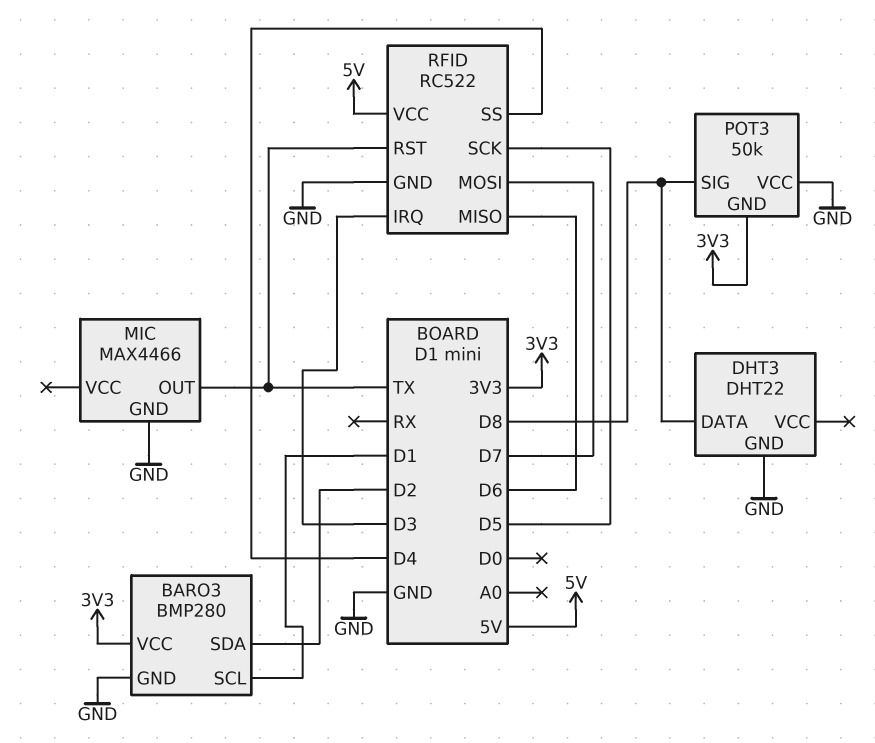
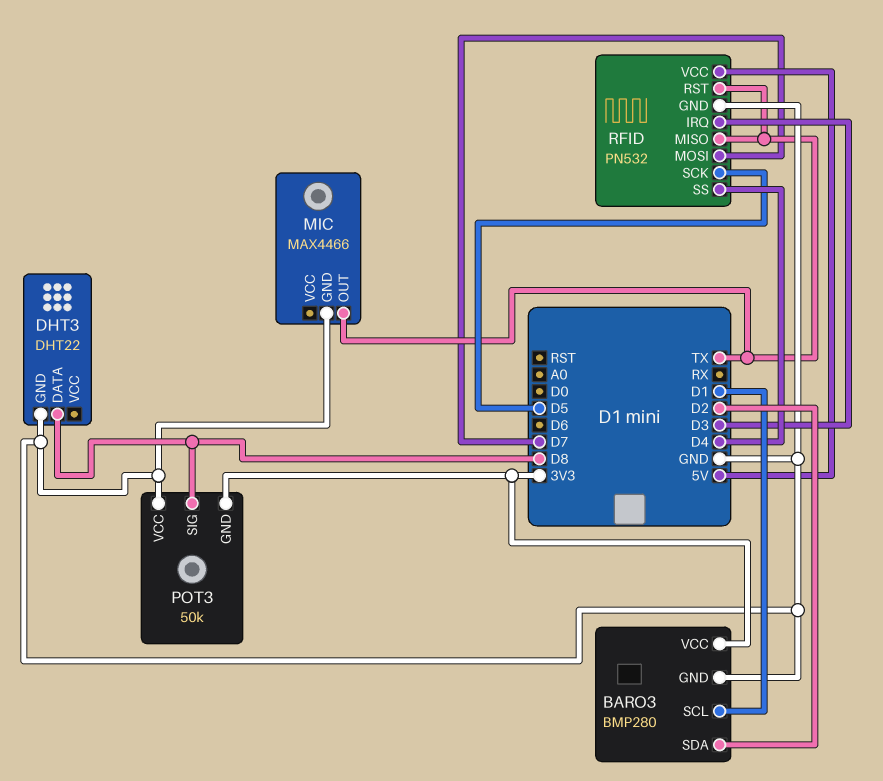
RFID: RC522 -> PN532
RFID pin MISO: D6 -> TX

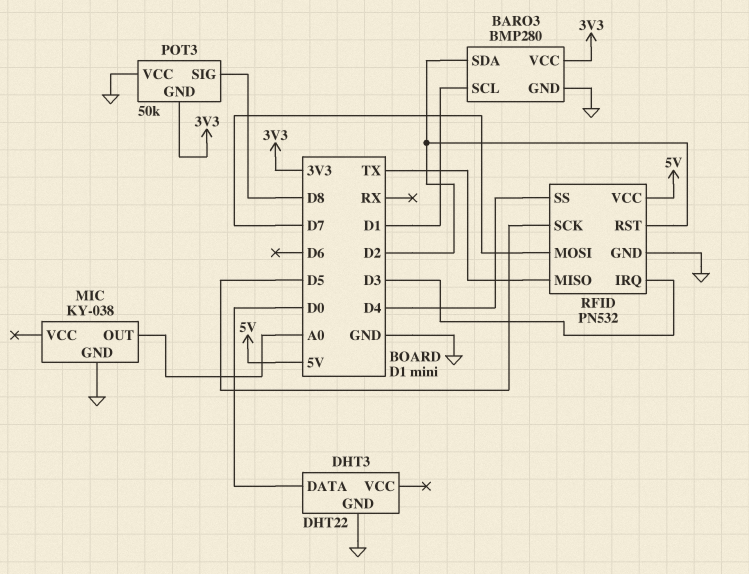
DHT3 pin DATA: D8 -> D0
MIC: MAX4466 -> KY-038
MIC pin OUT: TX -> A0
RFID pin RST: TX -> D2

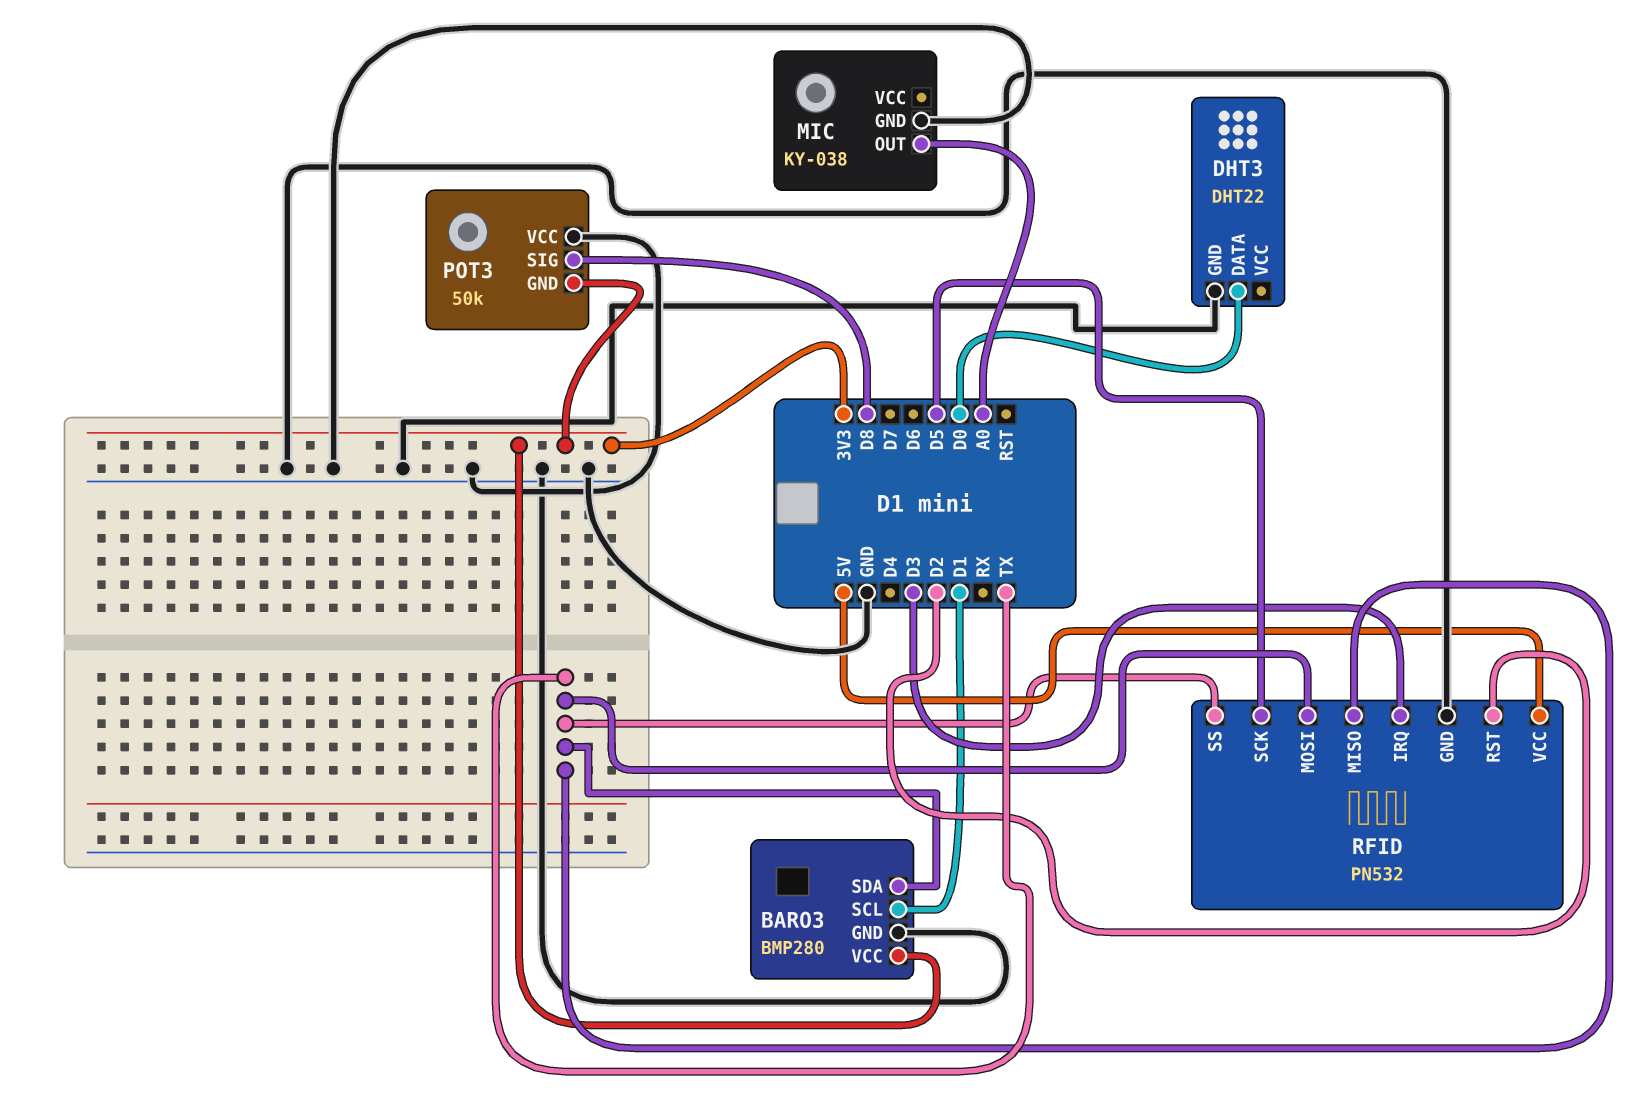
BARO3 pin SDA: D2 -> TX
RFID pin MOSI: D7 -> TX
RFID pin SS: D4 -> TX

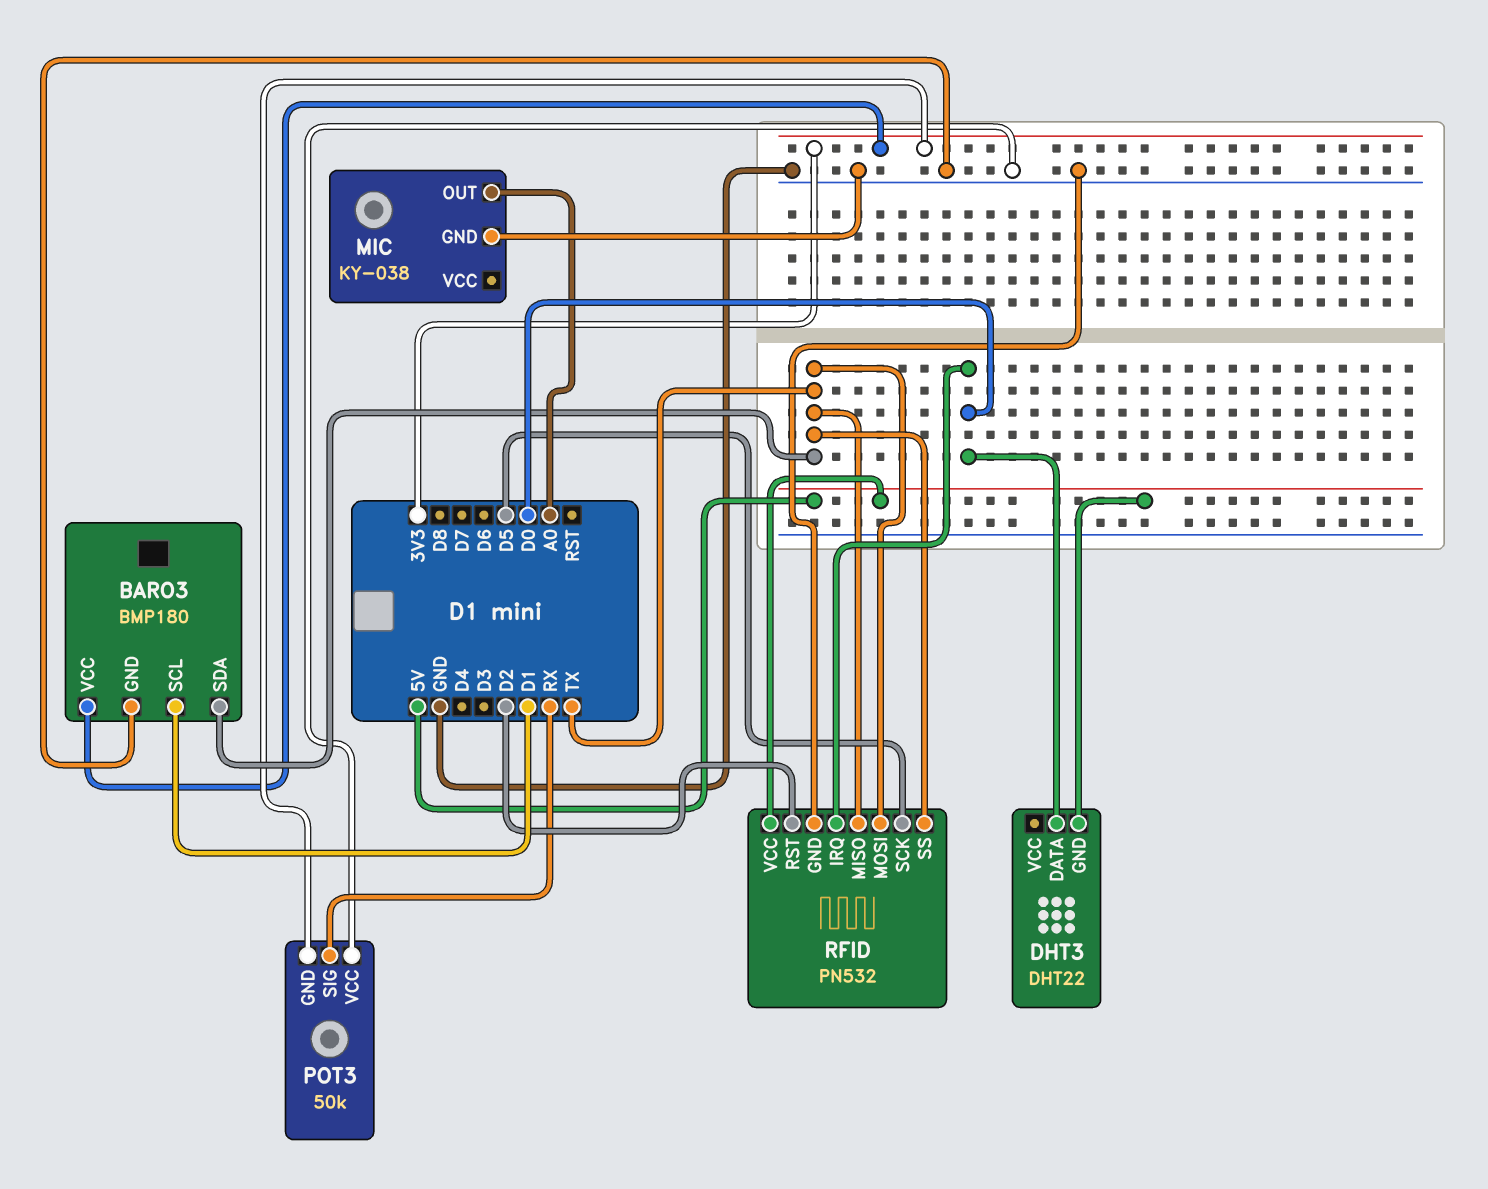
BARO3: BMP280 -> BMP180
DHT3 pin GND: GND -> 5V
POT3 pin SIG: D8 -> RX
RFID pin IRQ: D3 -> D0

